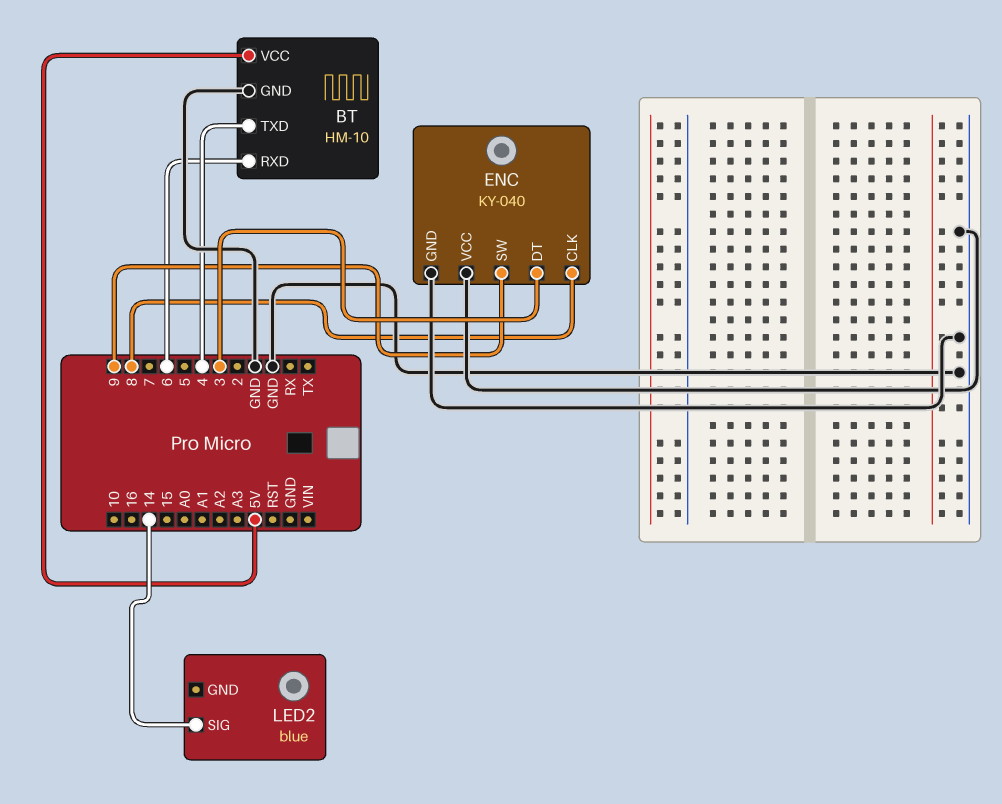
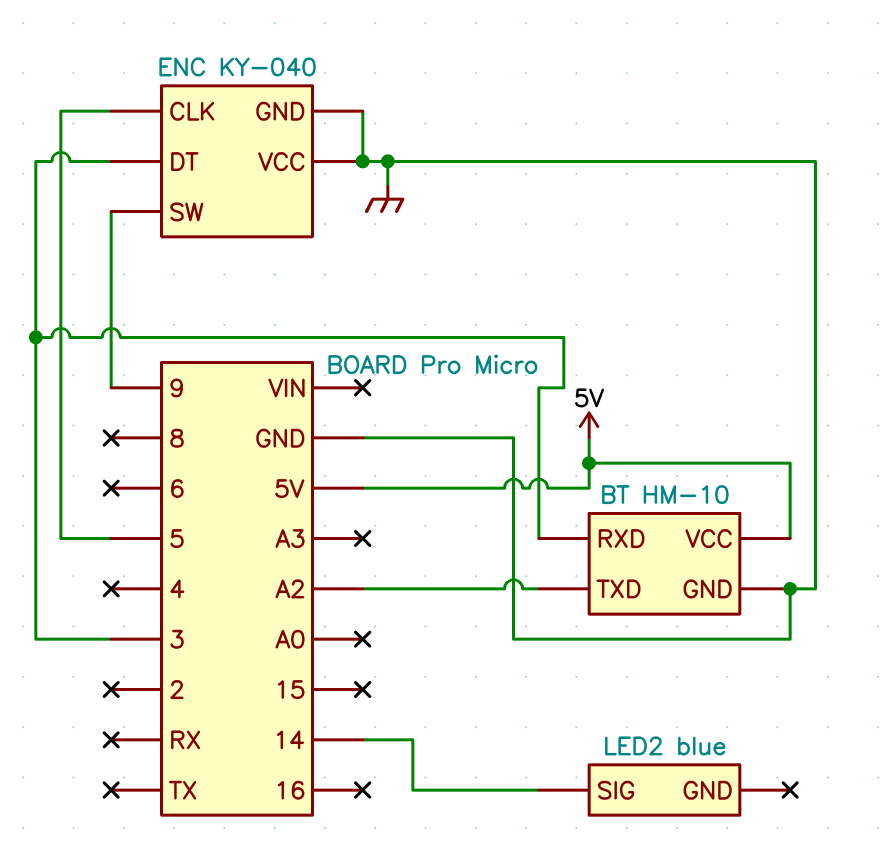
BT pin RXD: 6 -> 3
BT pin TXD: 4 -> A2
ENC pin CLK: 8 -> 5

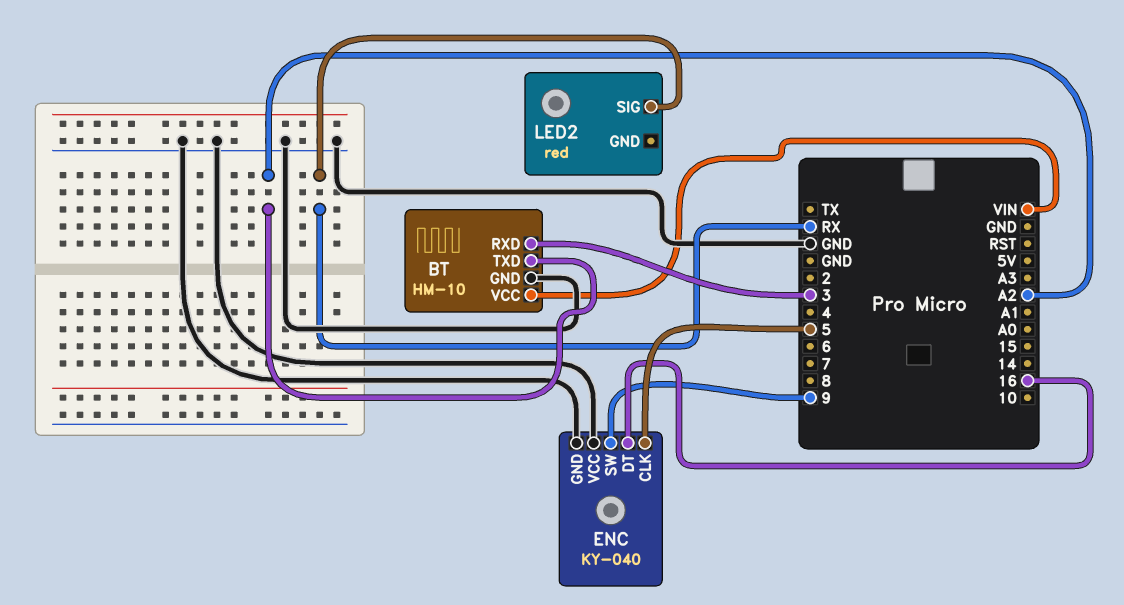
BT pin VCC: 5V -> VIN
ENC pin DT: 3 -> 16
LED2: blue -> red
LED2 pin SIG: 14 -> RX

